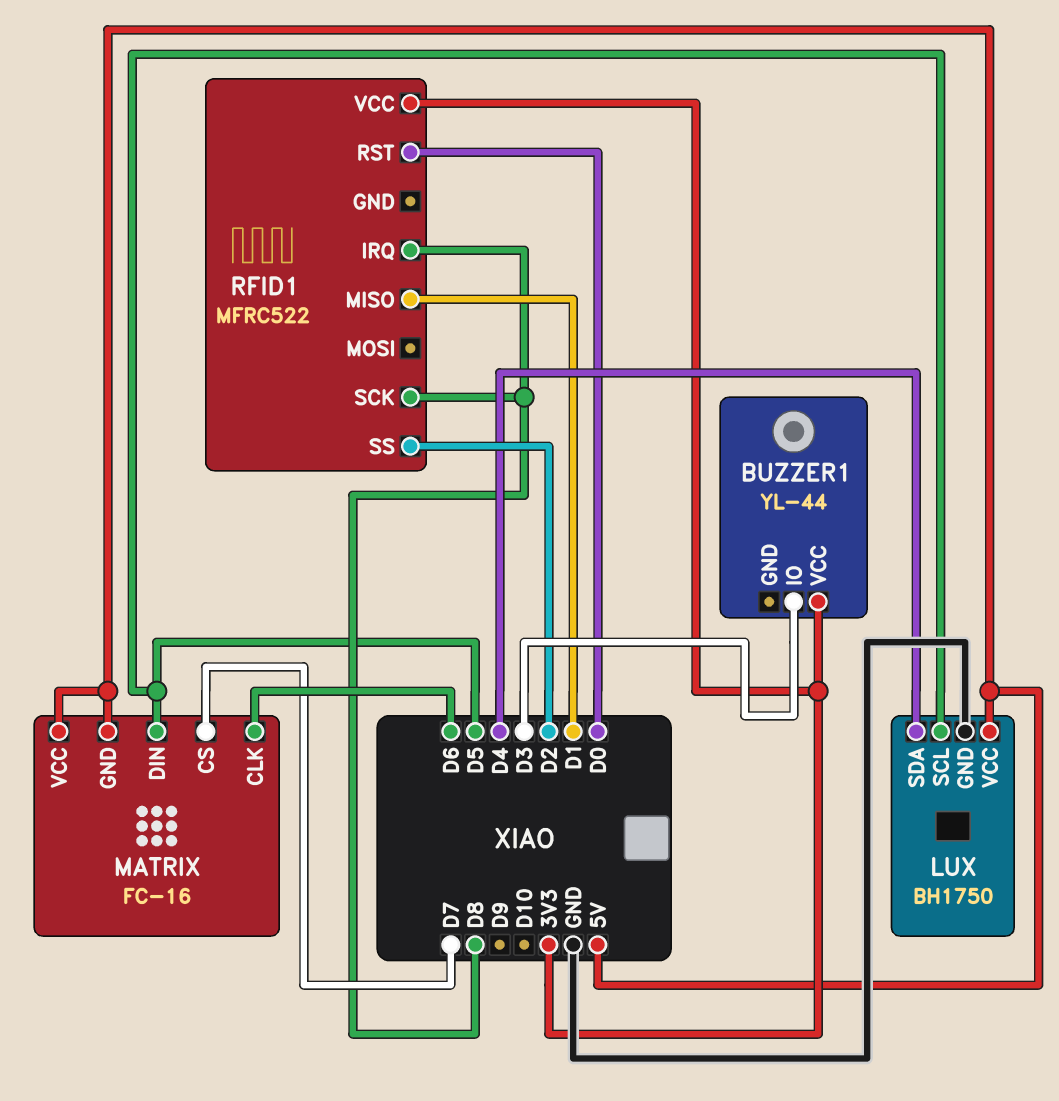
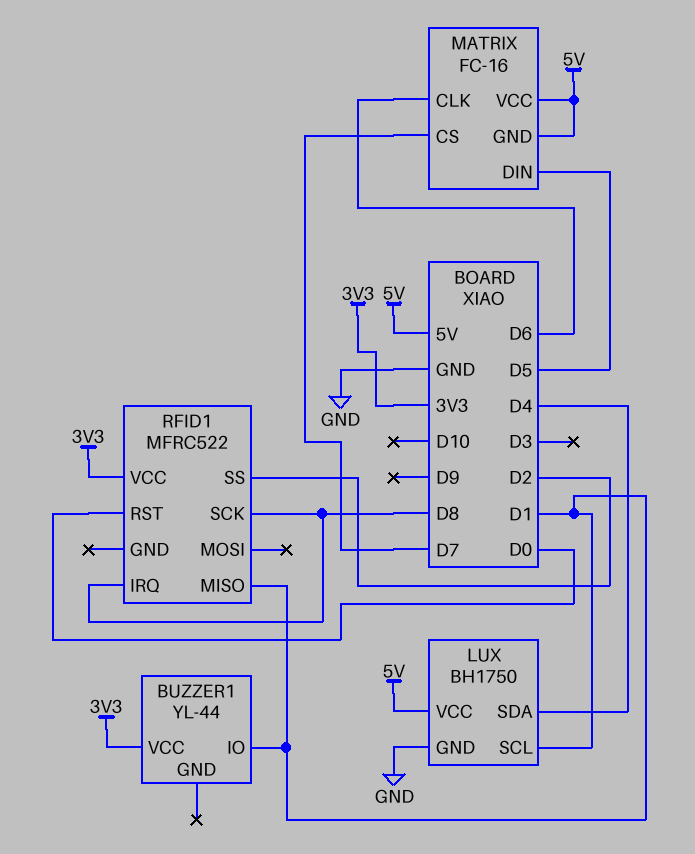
BUZZER1 pin IO: D3 -> D1
LUX pin SCL: D5 -> D1

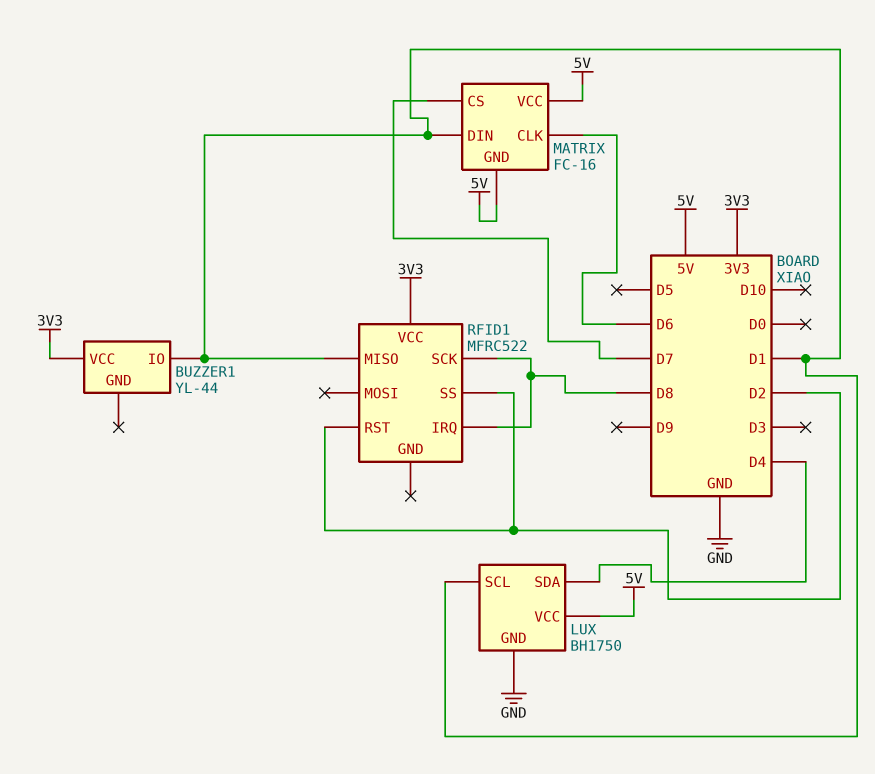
MATRIX pin DIN: D5 -> D1
RFID1 pin RST: D0 -> D2

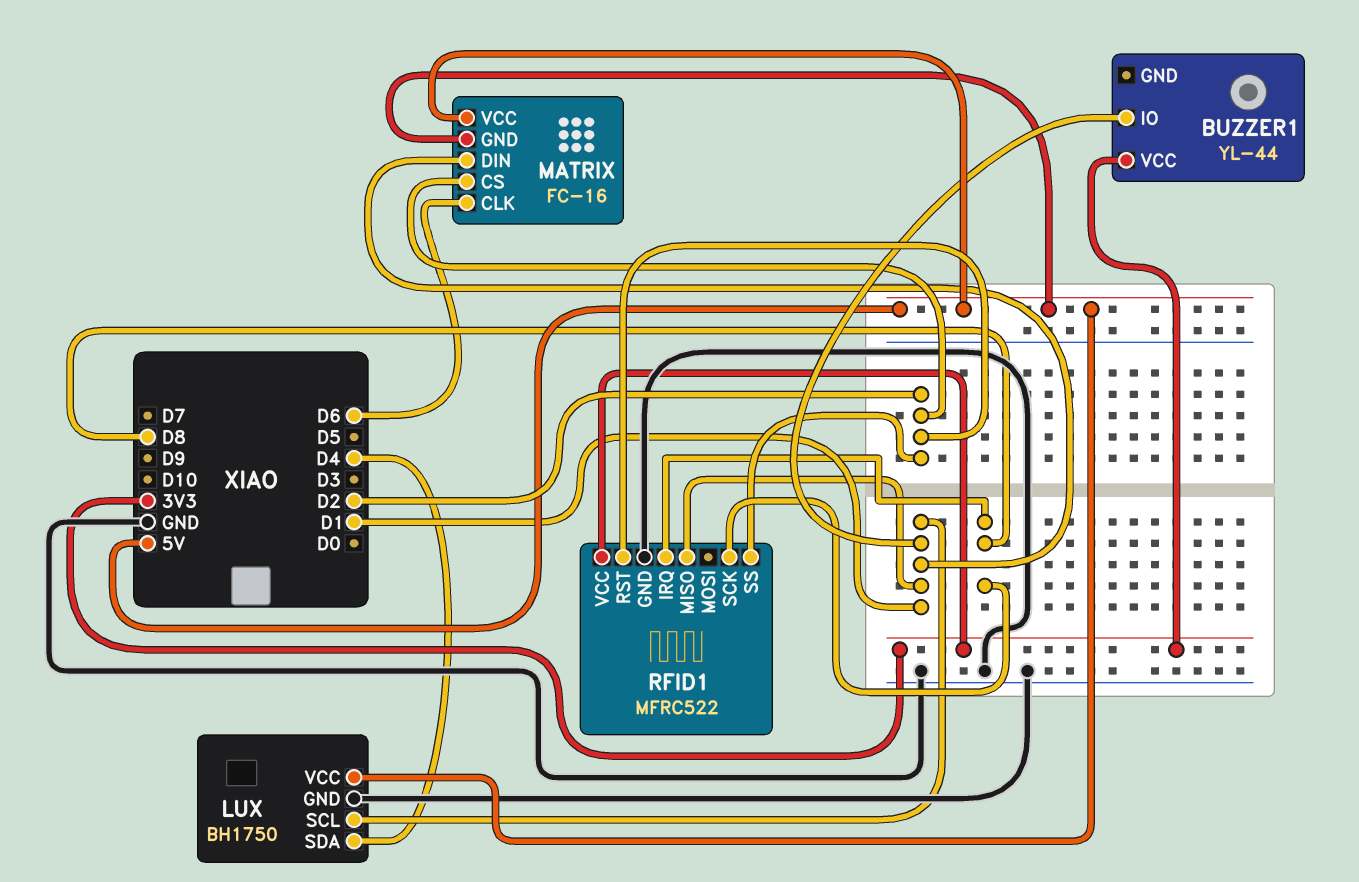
MATRIX pin CS: D7 -> D2
RFID1 pin GND: none -> GND

